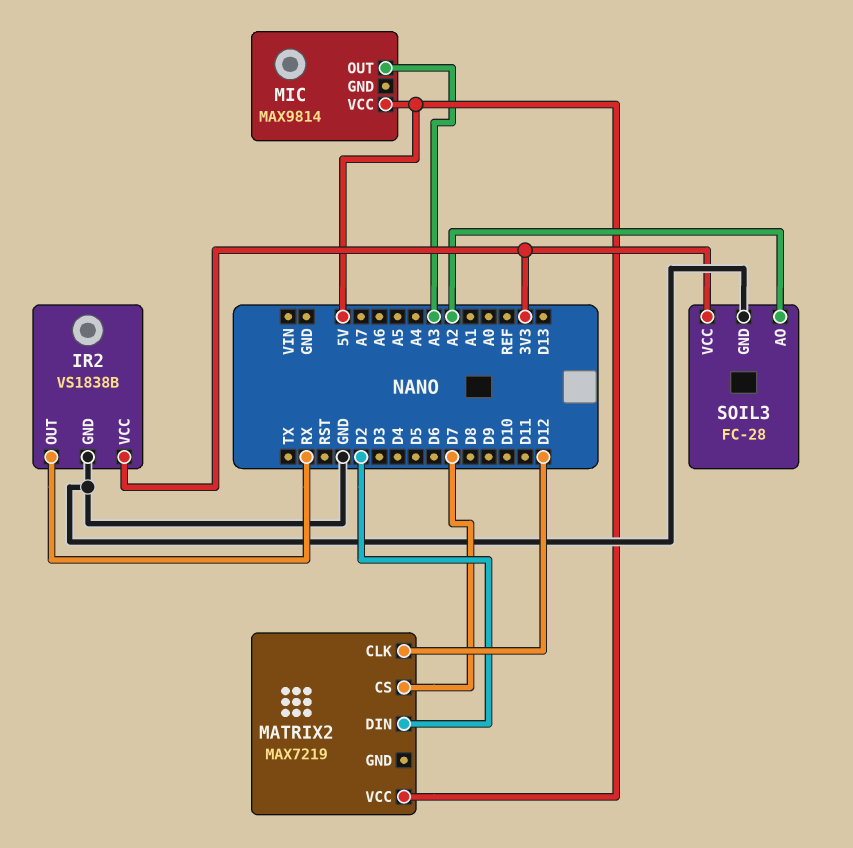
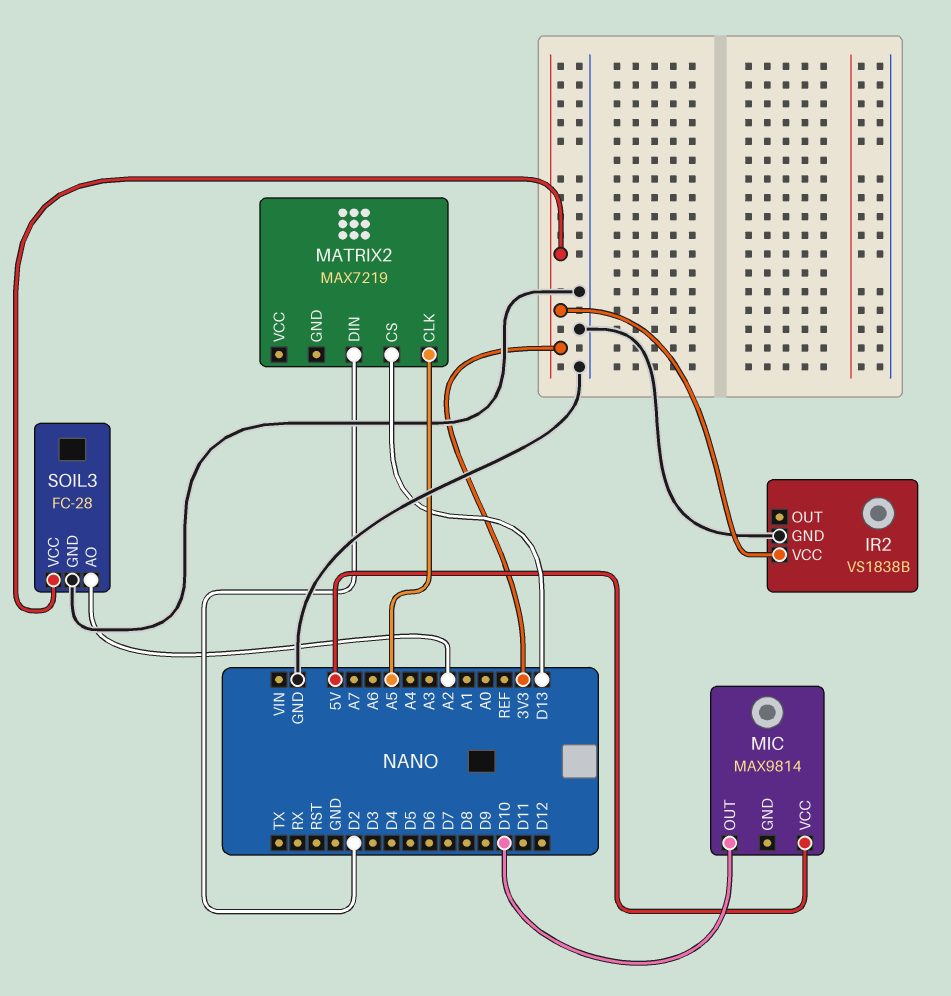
IR2 pin OUT: RX -> none
MATRIX2 pin CLK: D12 -> A5
MATRIX2 pin CS: D7 -> D13
MATRIX2 pin VCC: 5V -> none
MIC pin OUT: A3 -> D10

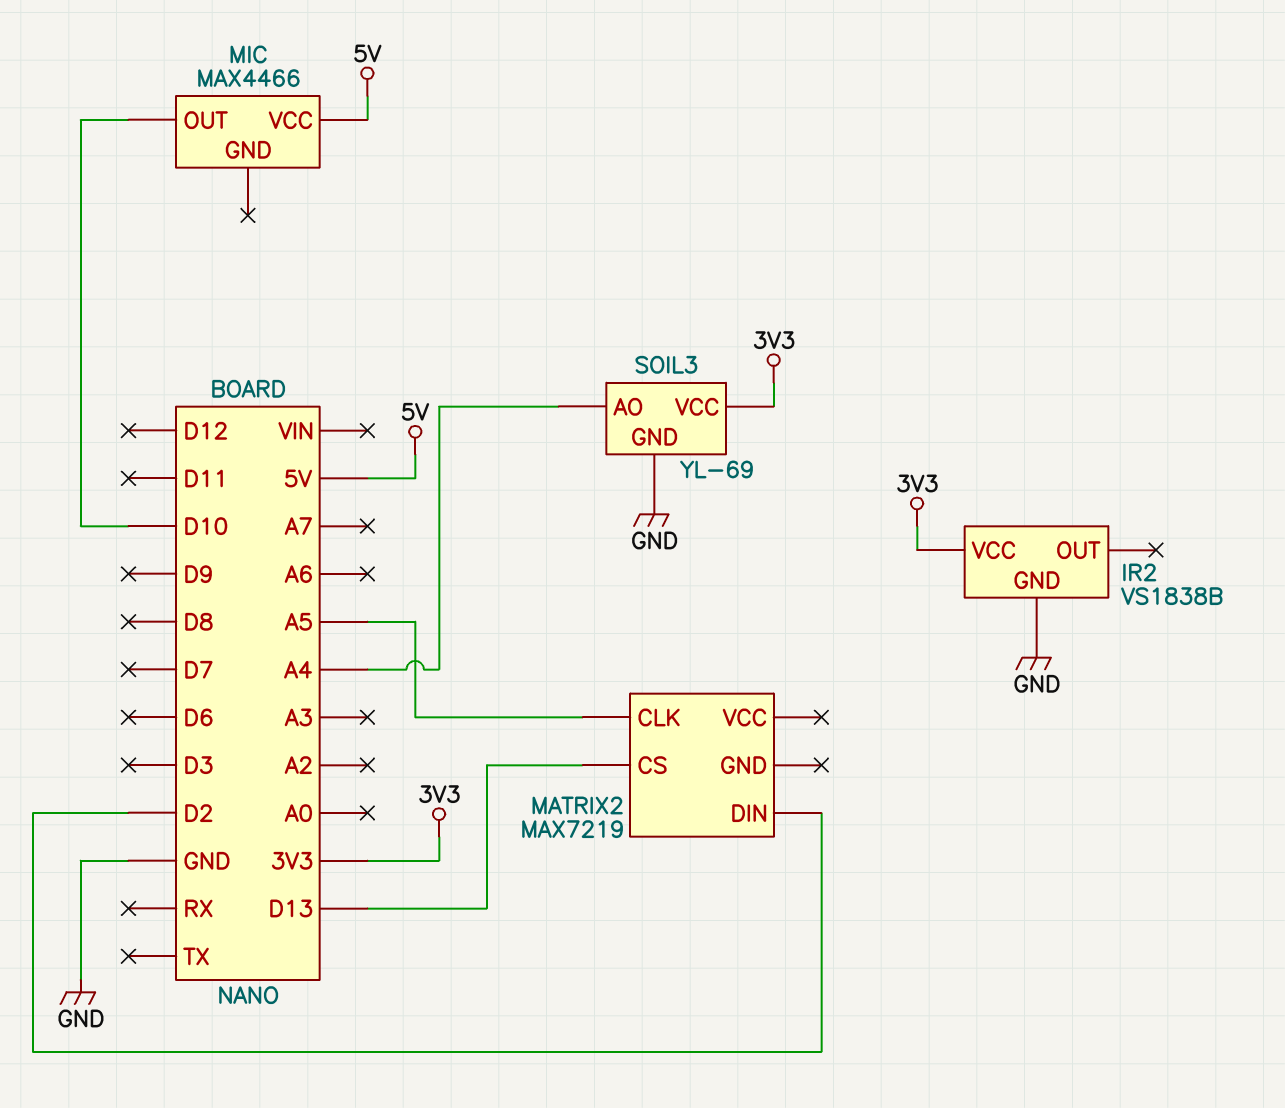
MIC: MAX9814 -> MAX4466
SOIL3: FC-28 -> YL-69
SOIL3 pin AO: A2 -> A4

